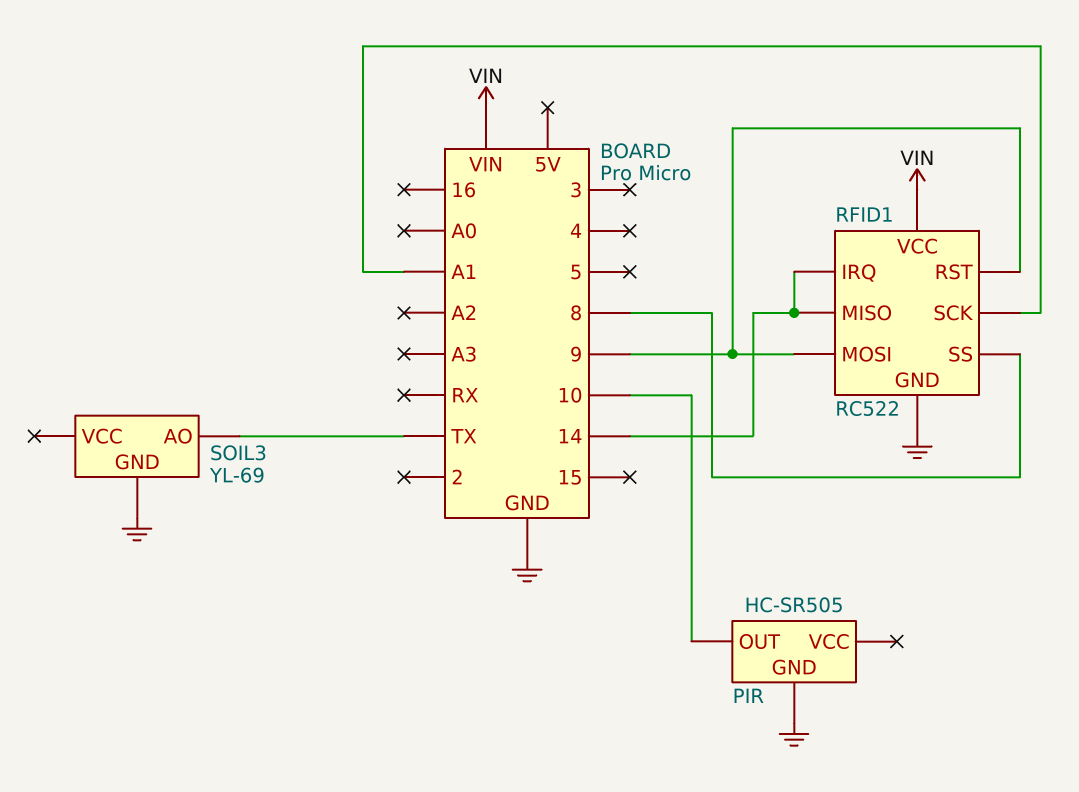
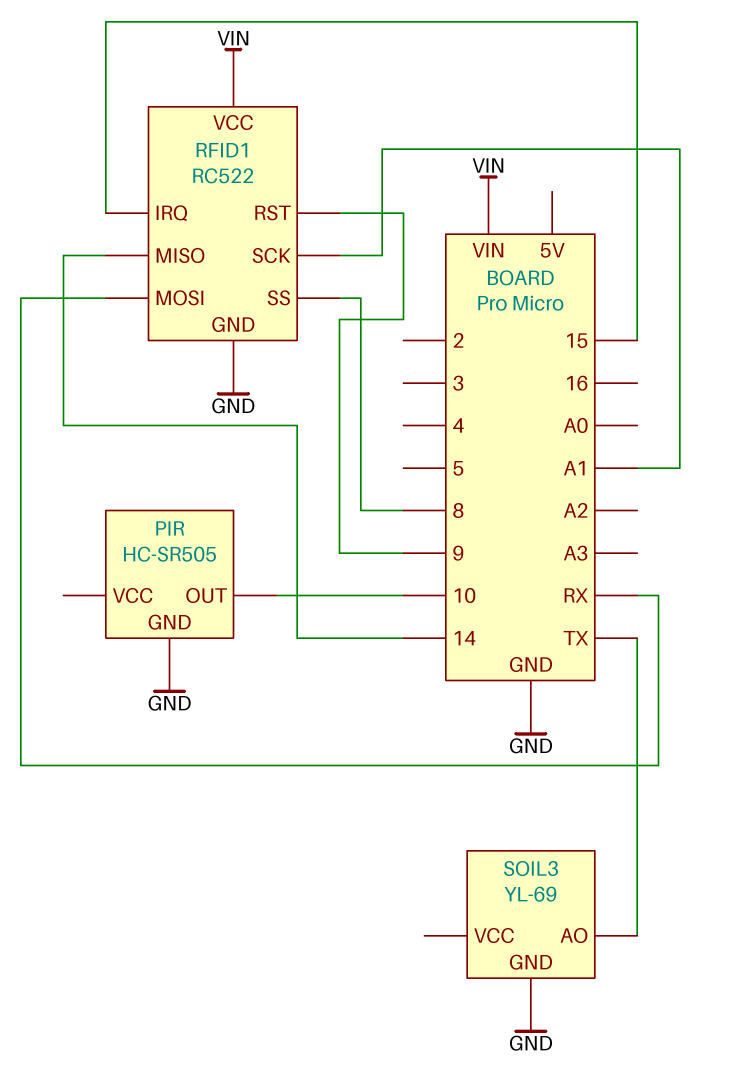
RFID1 pin IRQ: 14 -> 15
RFID1 pin MOSI: 9 -> RX

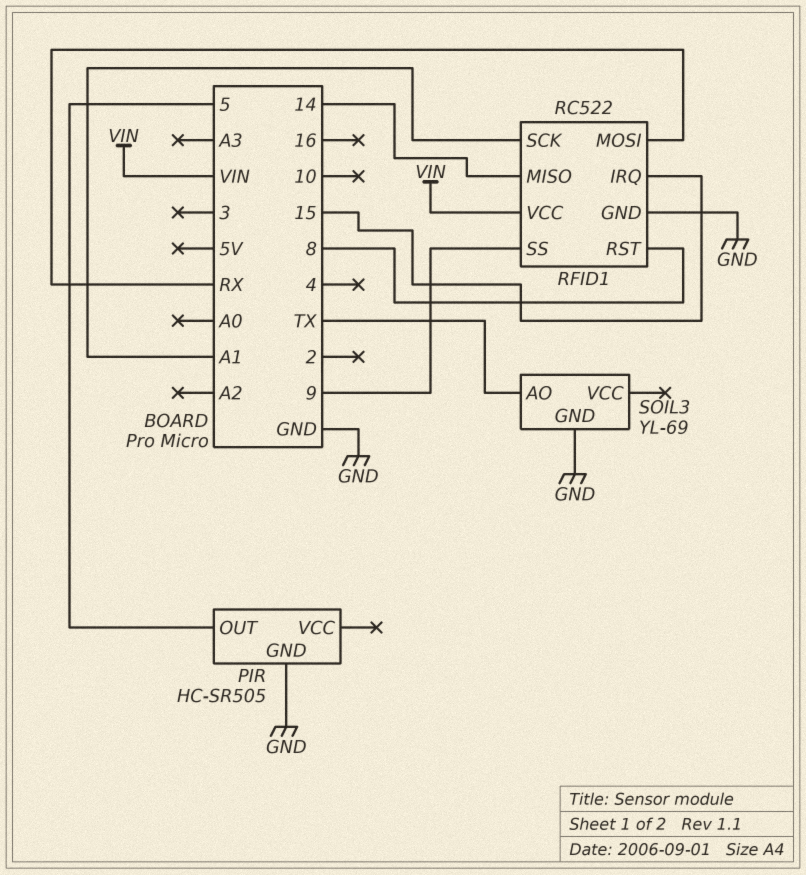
PIR pin OUT: 10 -> 5
RFID1 pin RST: 9 -> 8
RFID1 pin SS: 8 -> 9

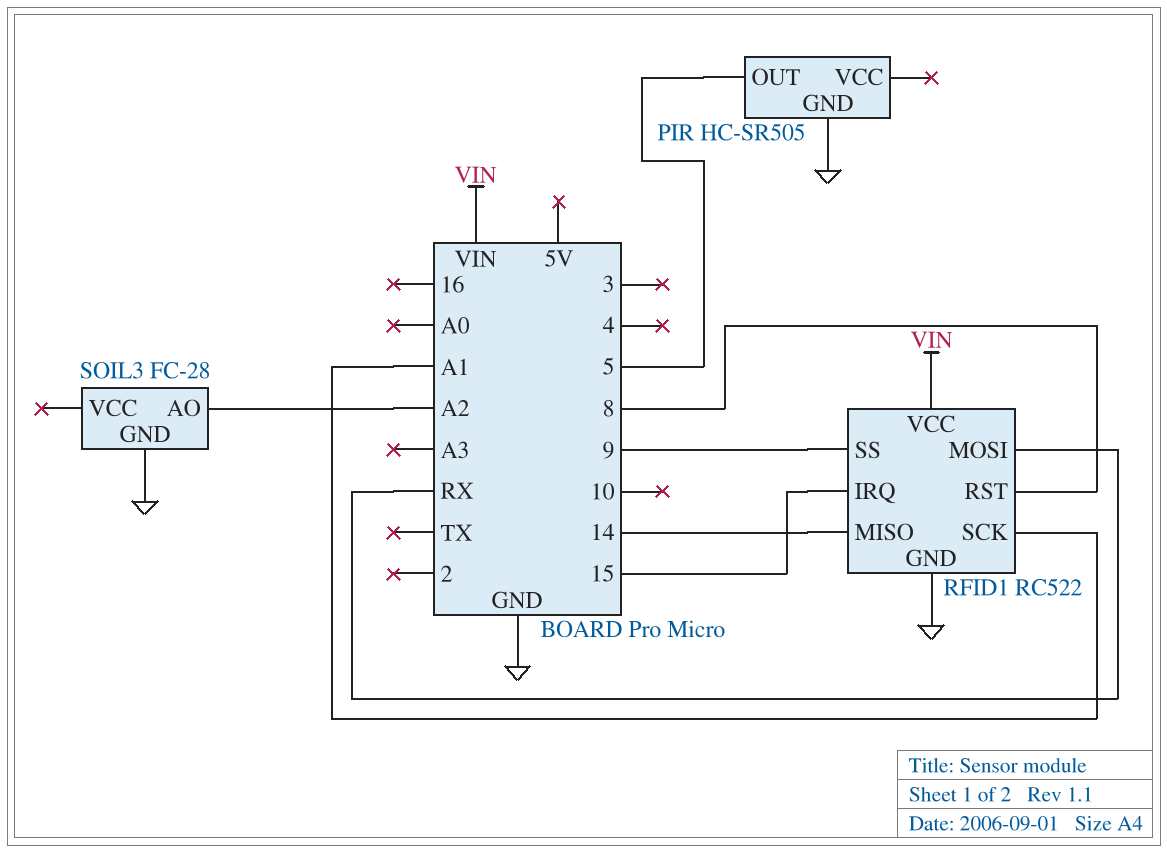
SOIL3: YL-69 -> FC-28
SOIL3 pin AO: TX -> A2

